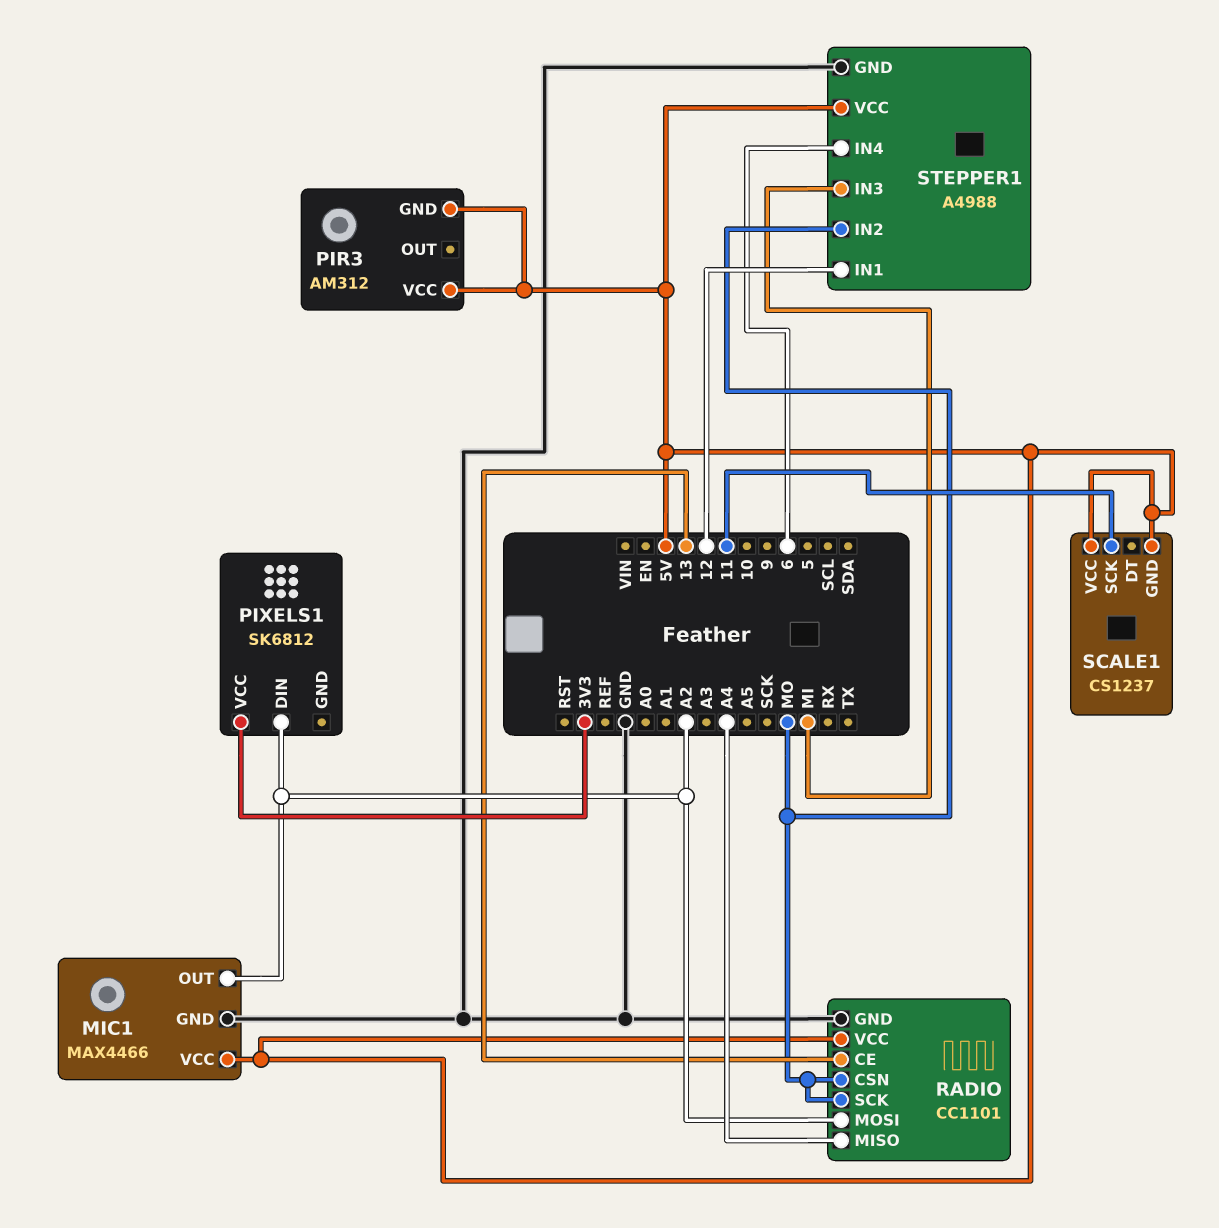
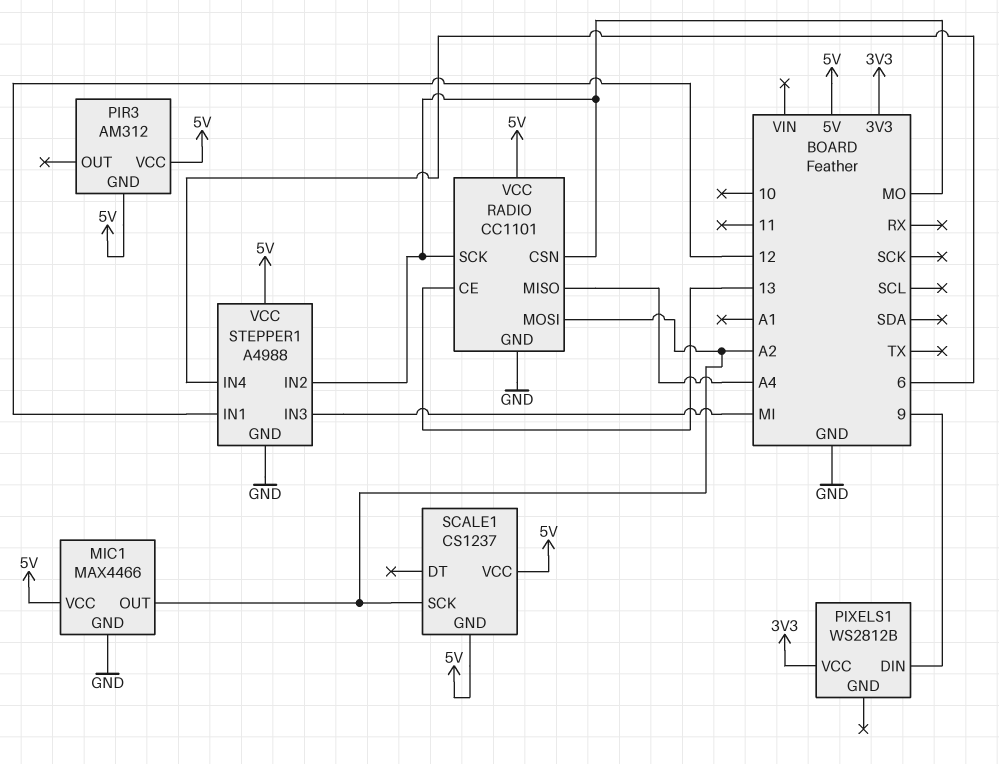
PIXELS1: SK6812 -> WS2812B
PIXELS1 pin DIN: A2 -> 9
SCALE1 pin SCK: 11 -> A2

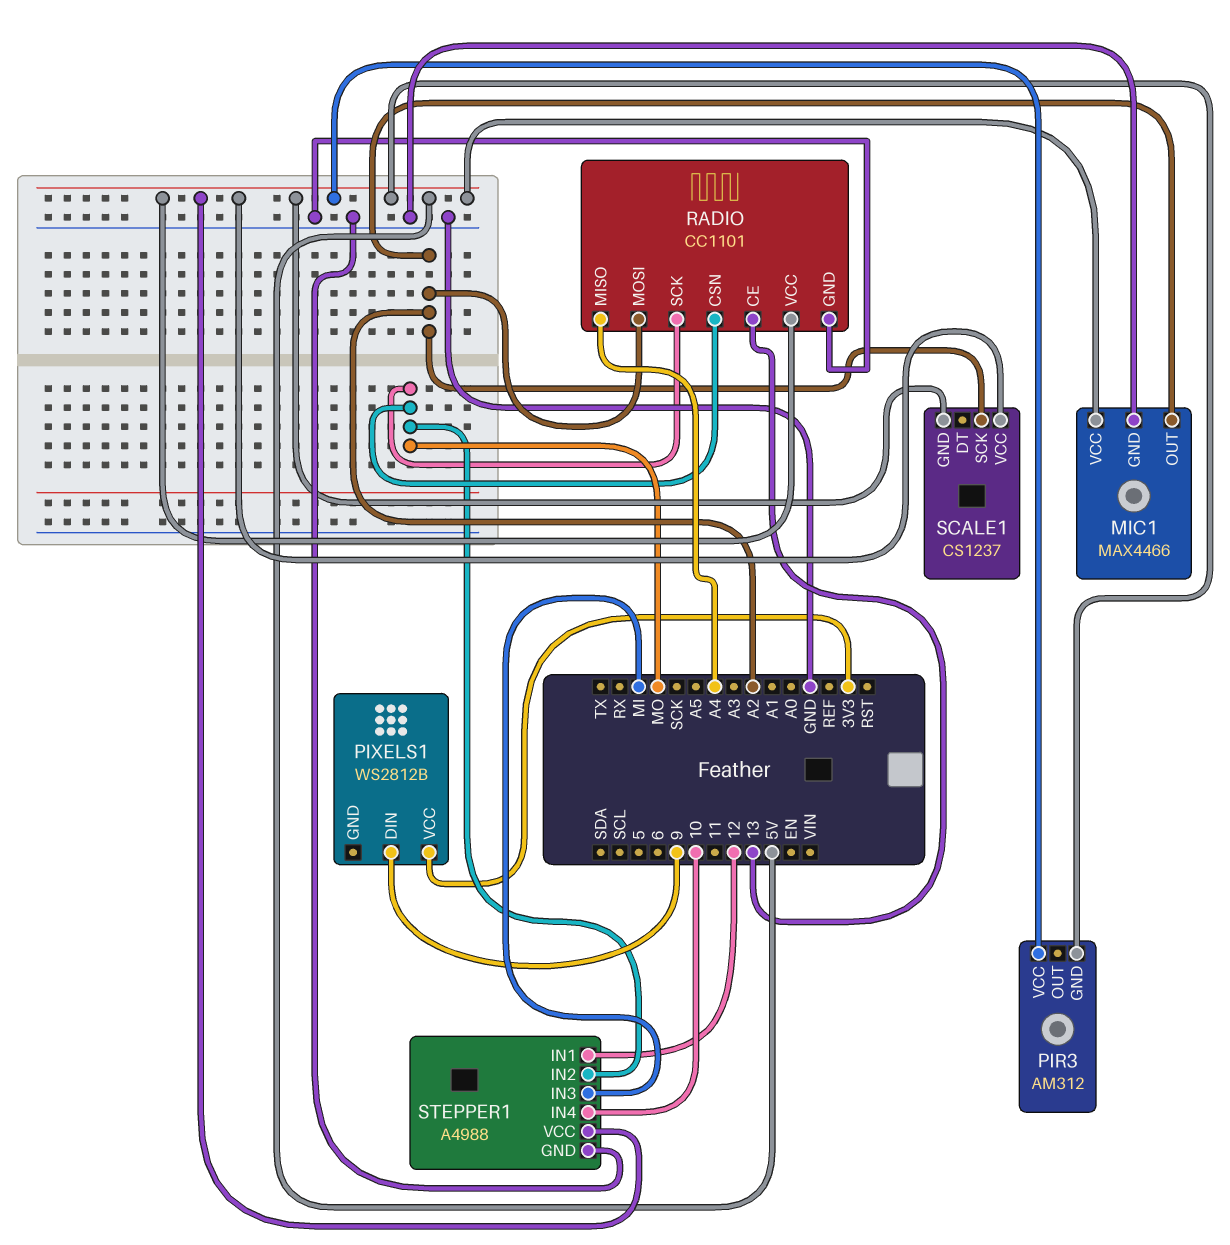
STEPPER1 pin IN4: 6 -> 10

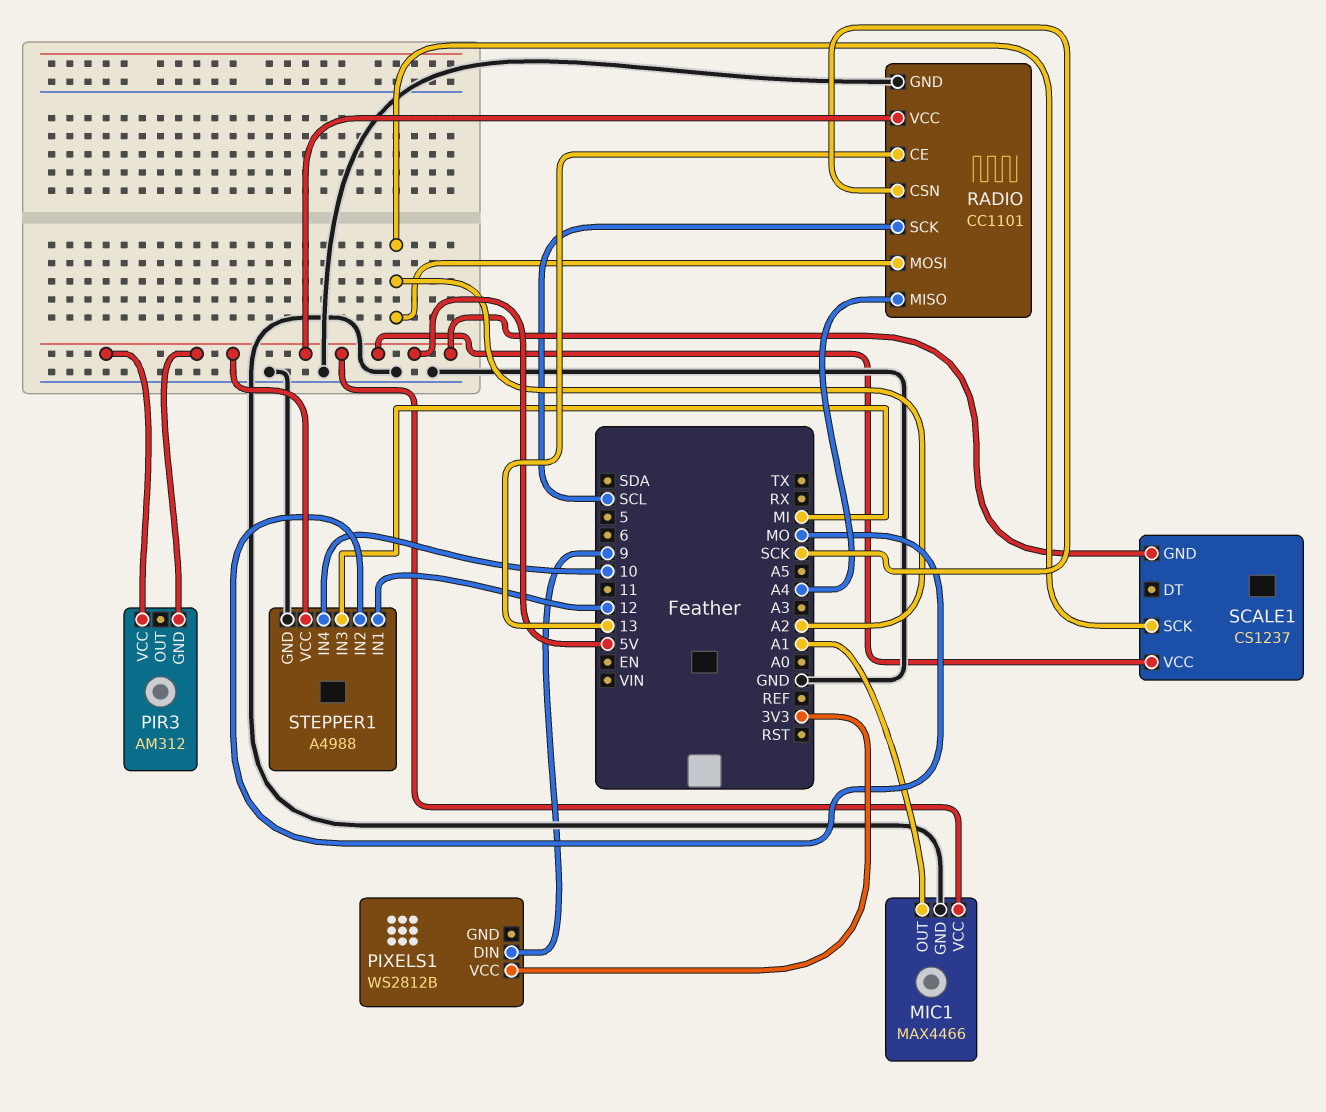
MIC1 pin OUT: A2 -> A1
RADIO pin CSN: MO -> SCK
RADIO pin SCK: MO -> SCL

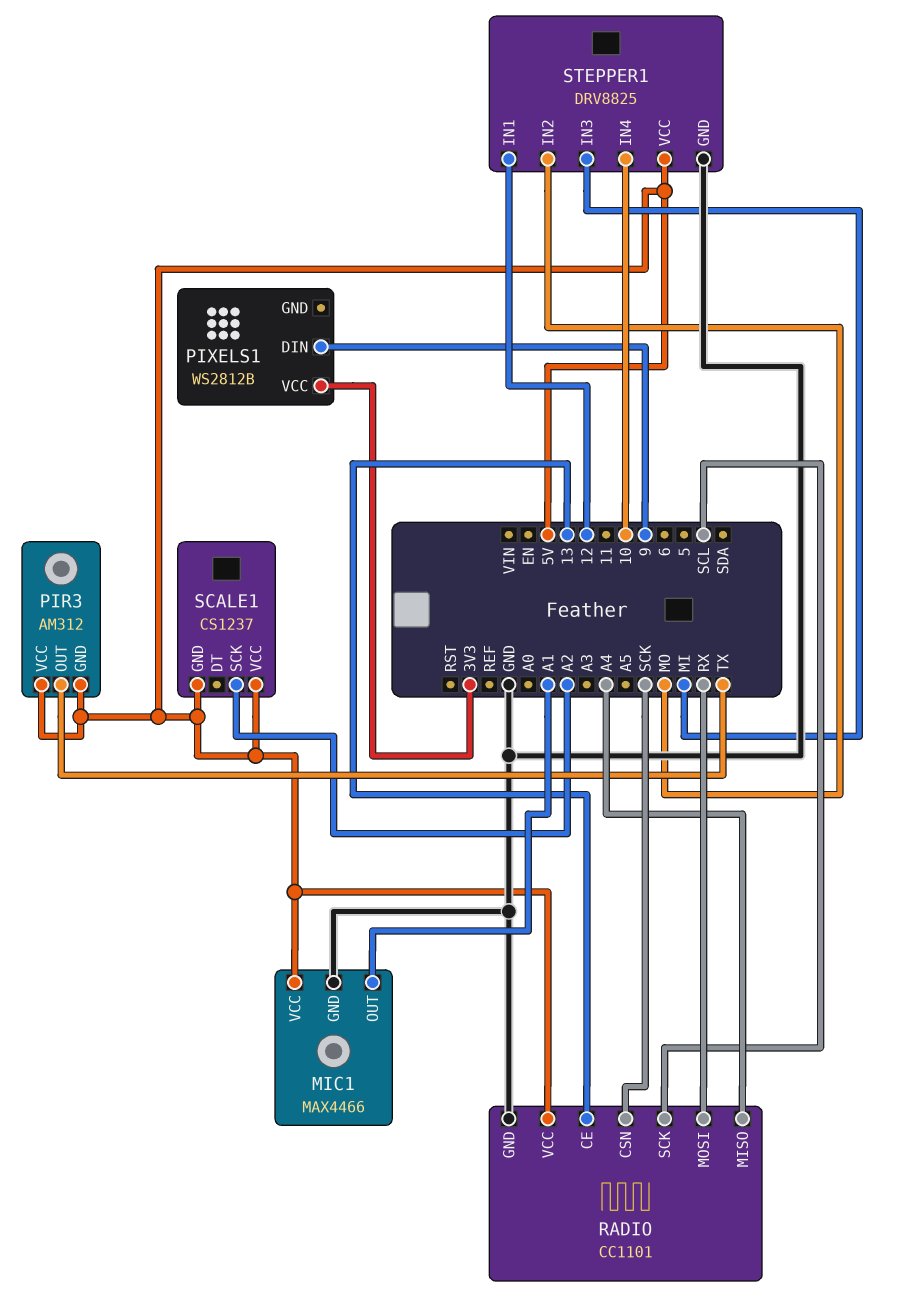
PIR3 pin OUT: none -> TX
RADIO pin MOSI: A2 -> RX
STEPPER1: A4988 -> DRV8825

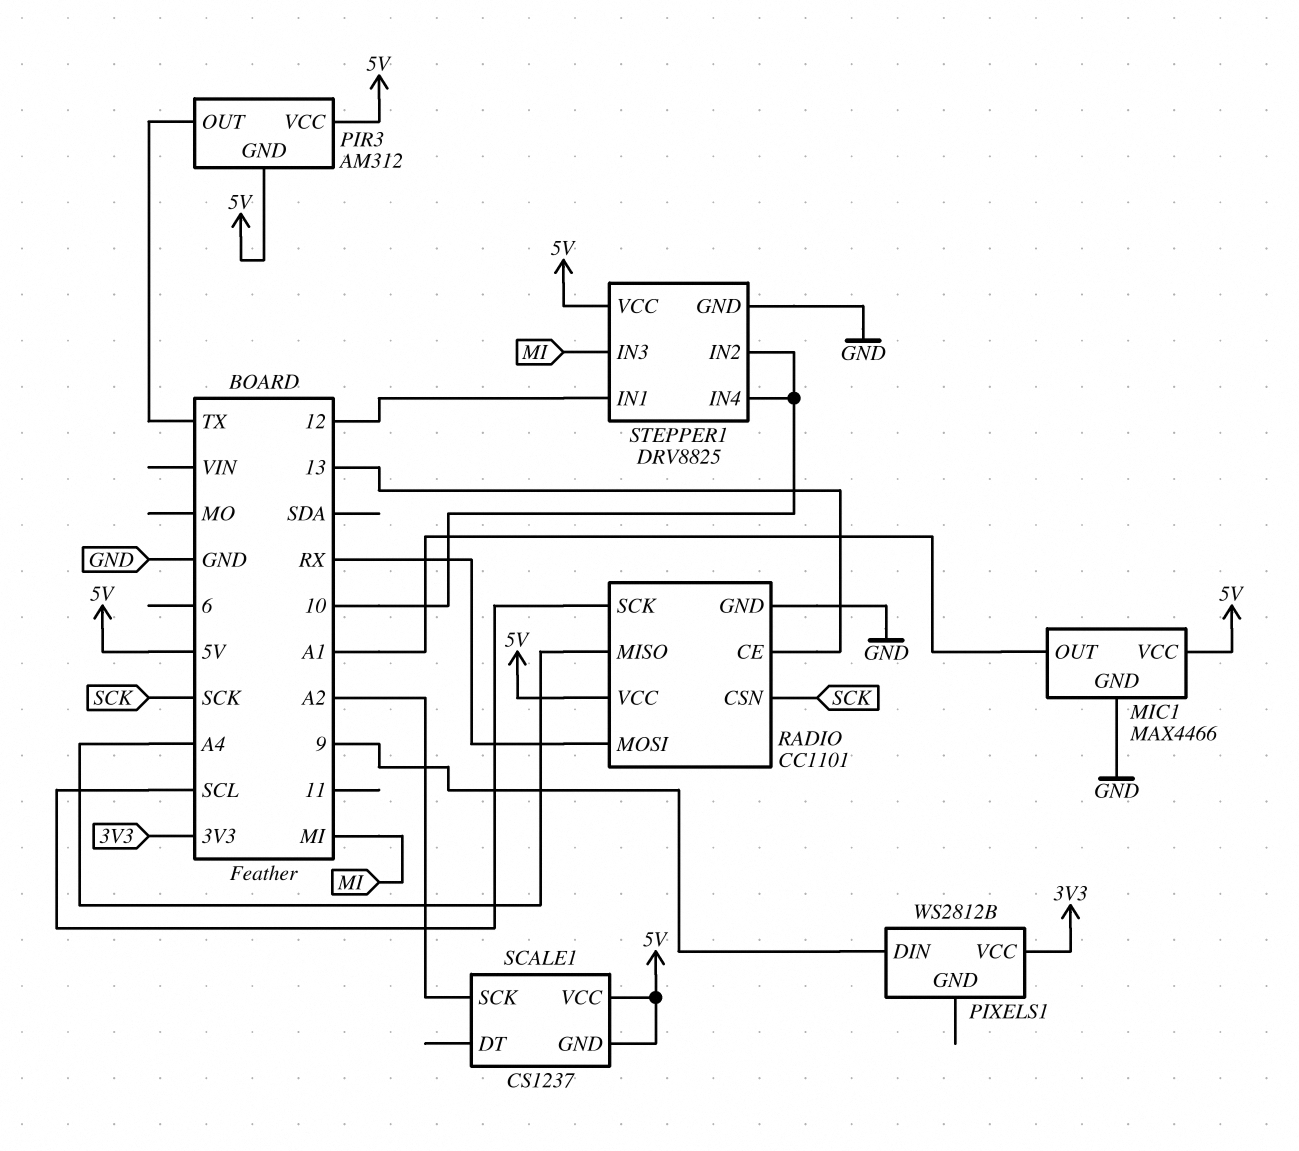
STEPPER1 pin IN2: MO -> 10

